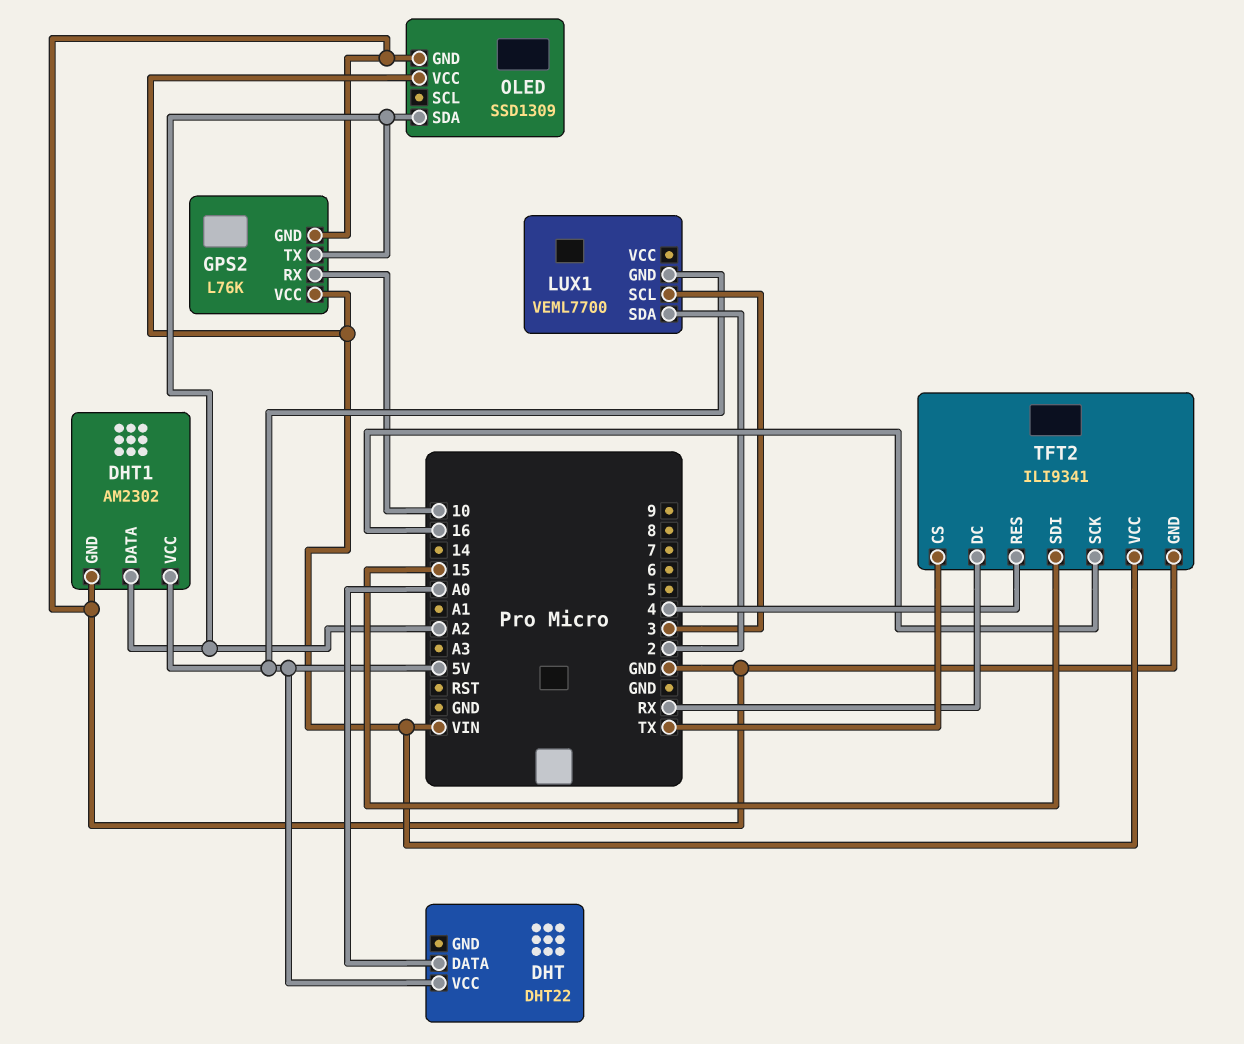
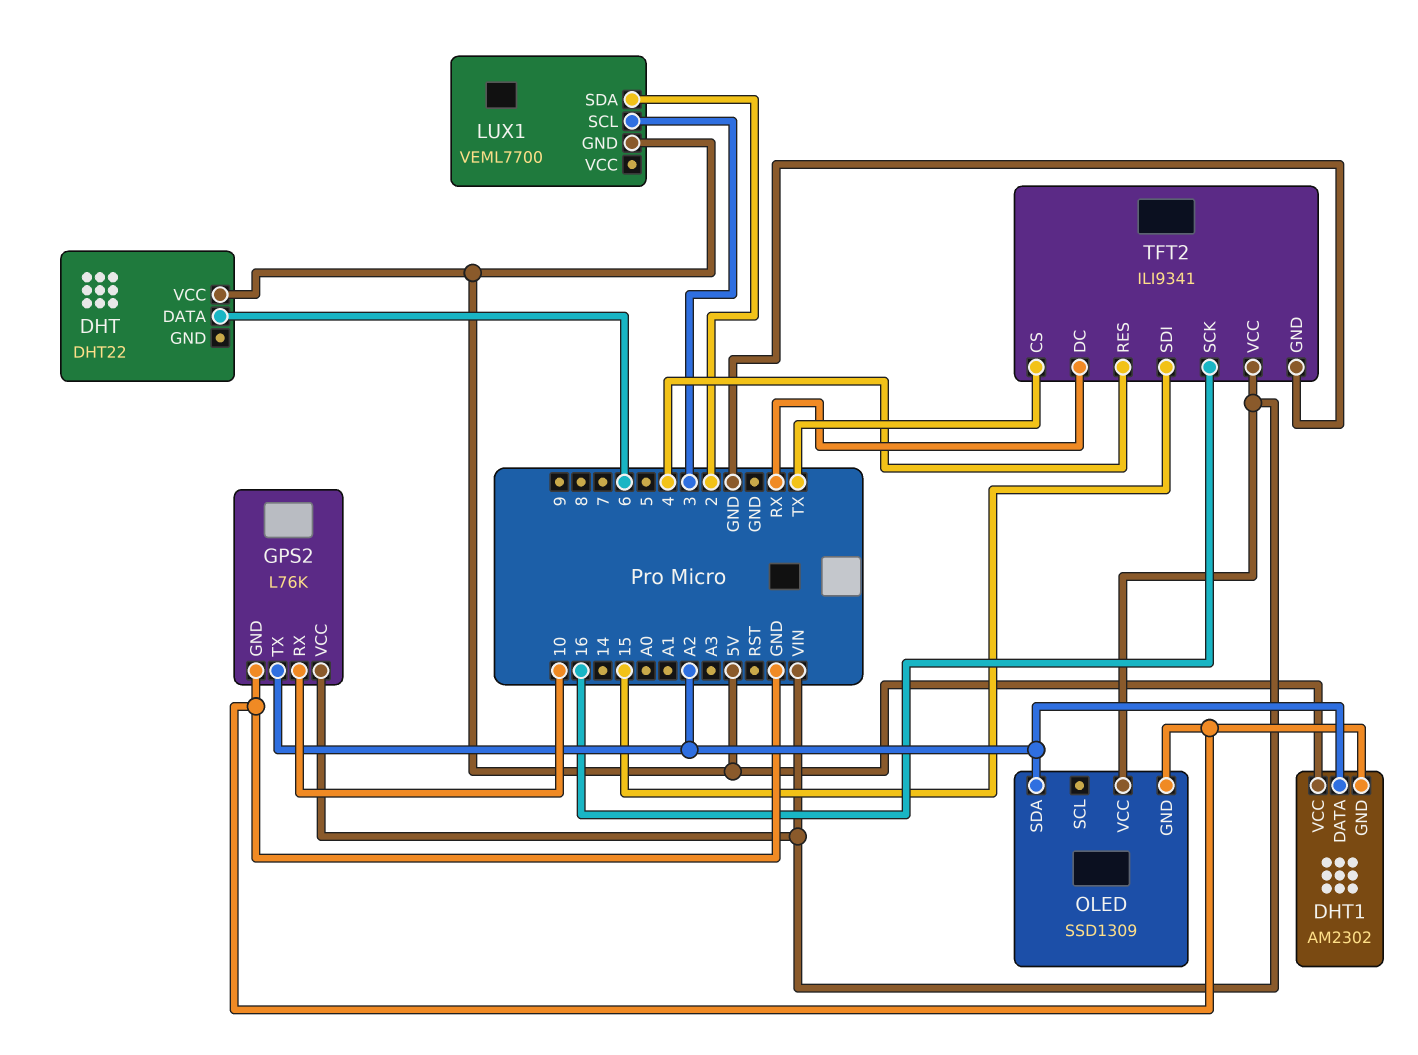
DHT pin DATA: A0 -> 6

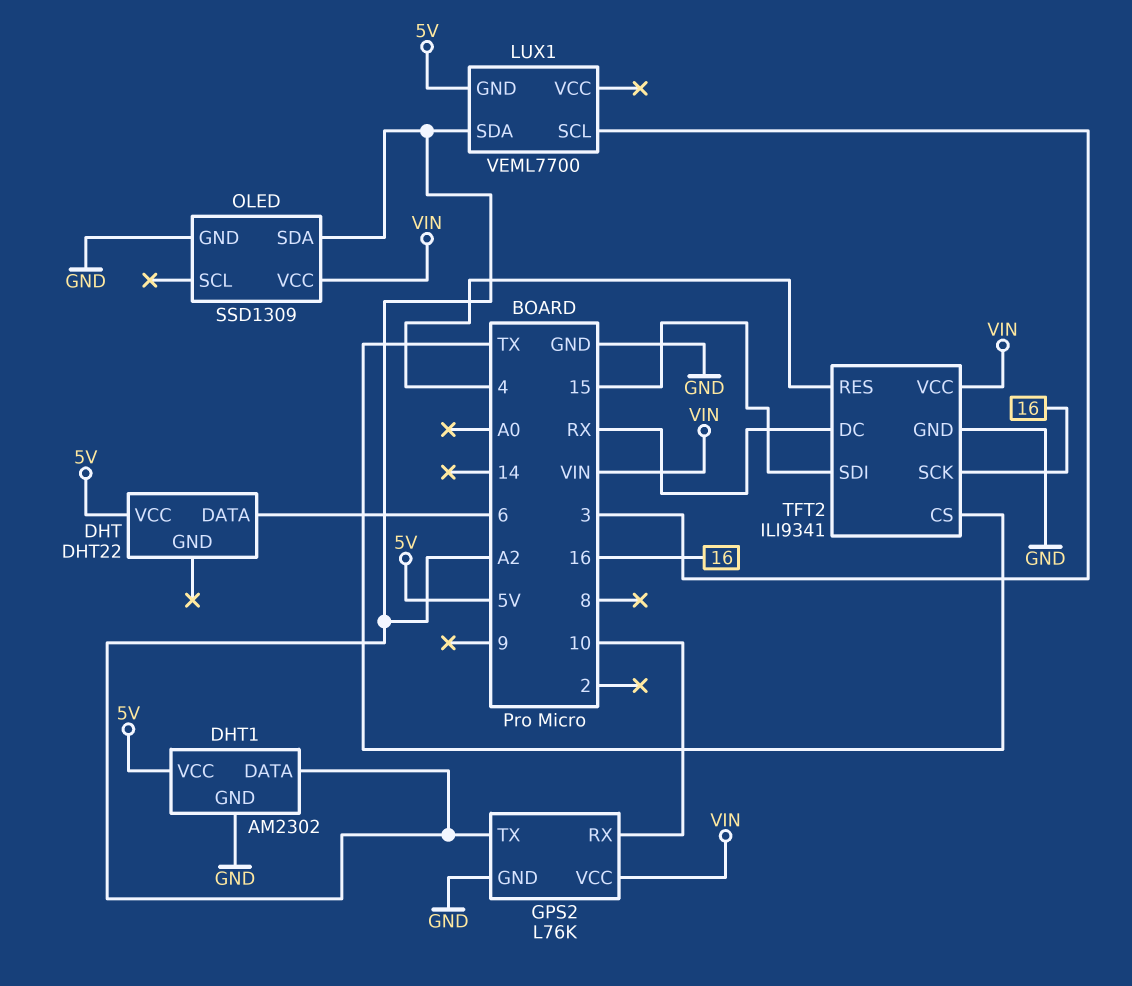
LUX1 pin SDA: 2 -> A2

